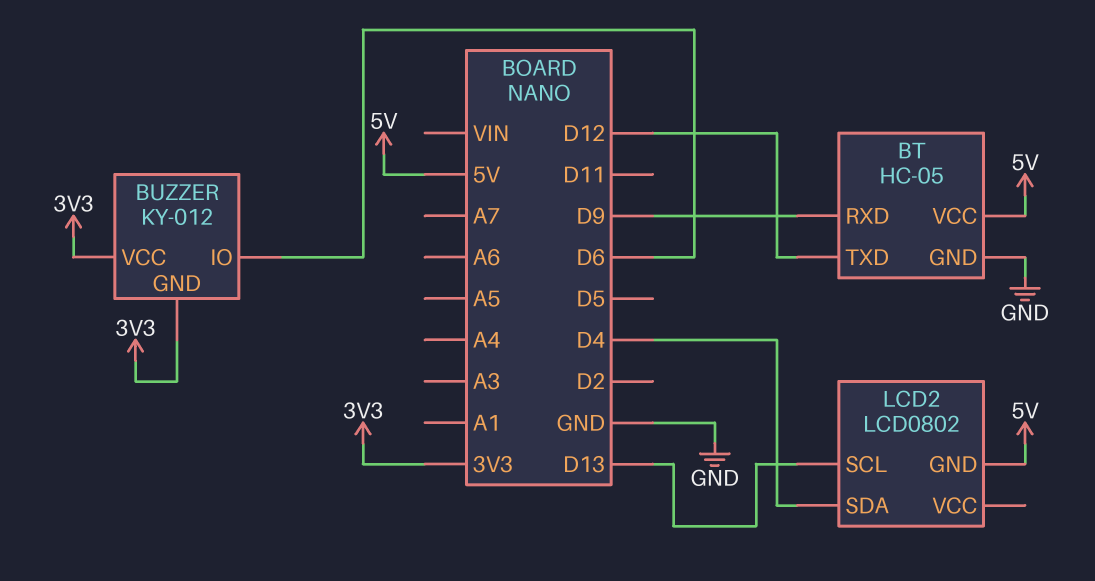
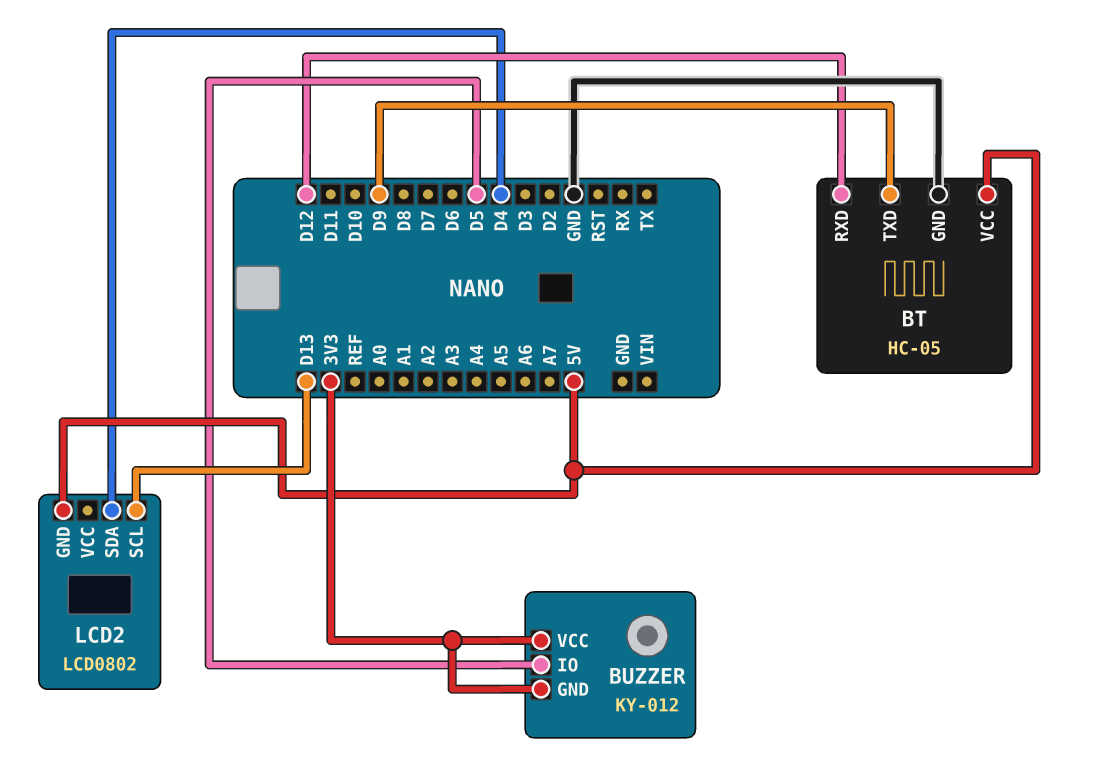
BT pin RXD: D9 -> D12
BT pin TXD: D12 -> D9
BUZZER pin IO: D6 -> D5

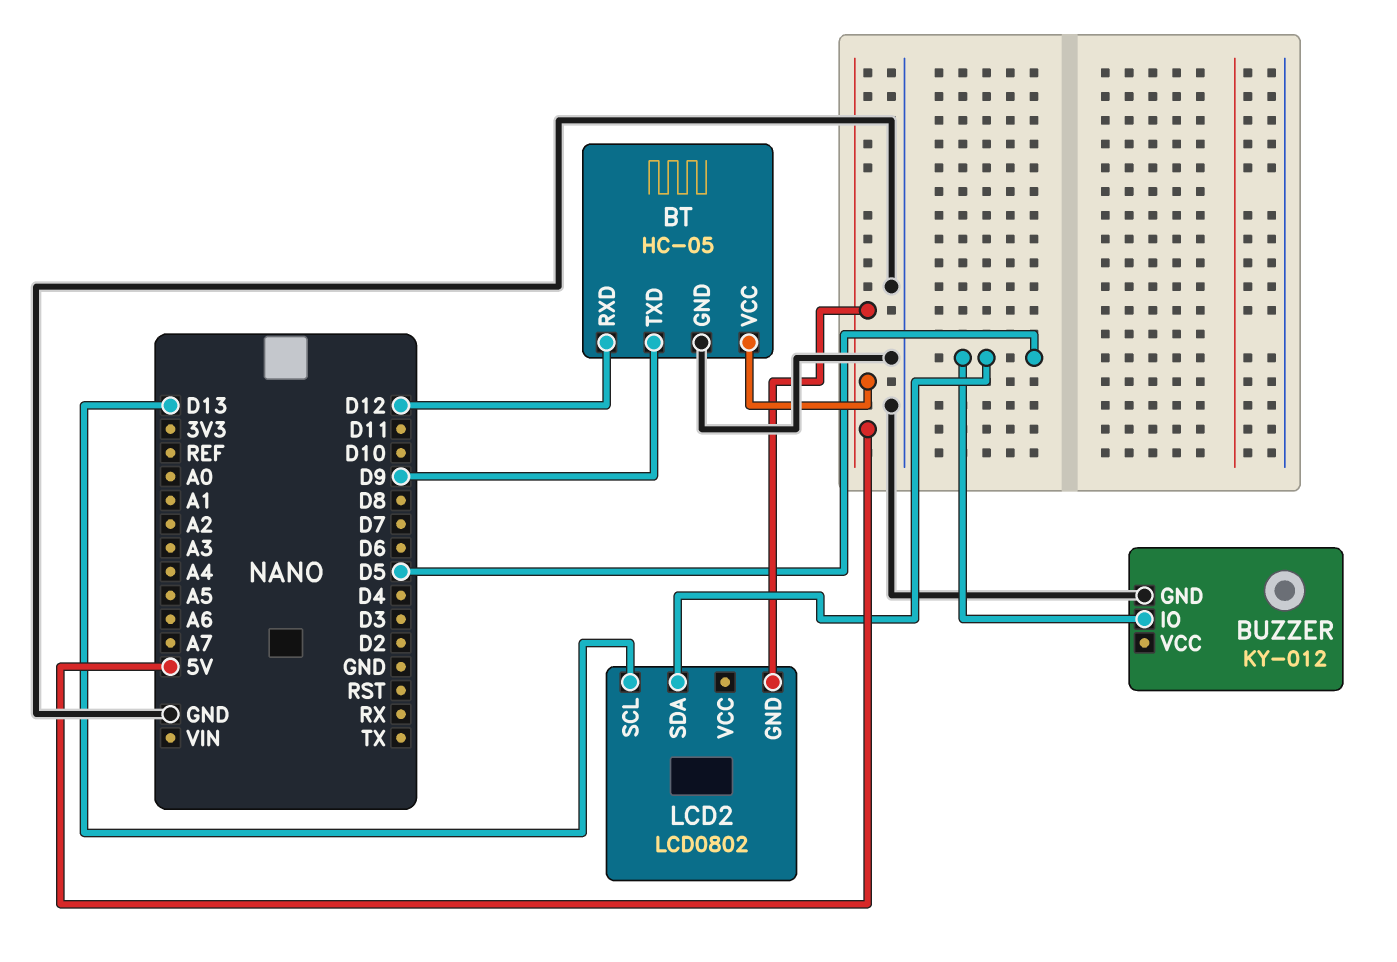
BUZZER pin GND: 3V3 -> GND
BUZZER pin VCC: 3V3 -> none
LCD2 pin SDA: D4 -> D5

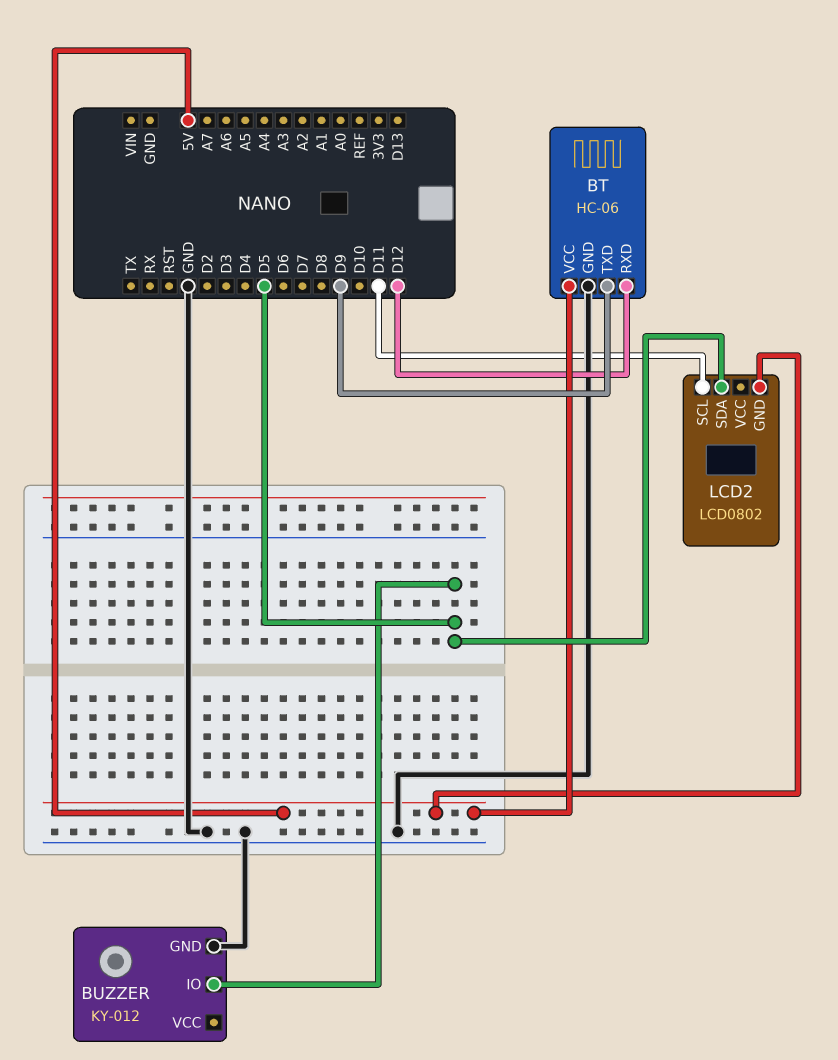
BT: HC-05 -> HC-06
LCD2 pin SCL: D13 -> D11

